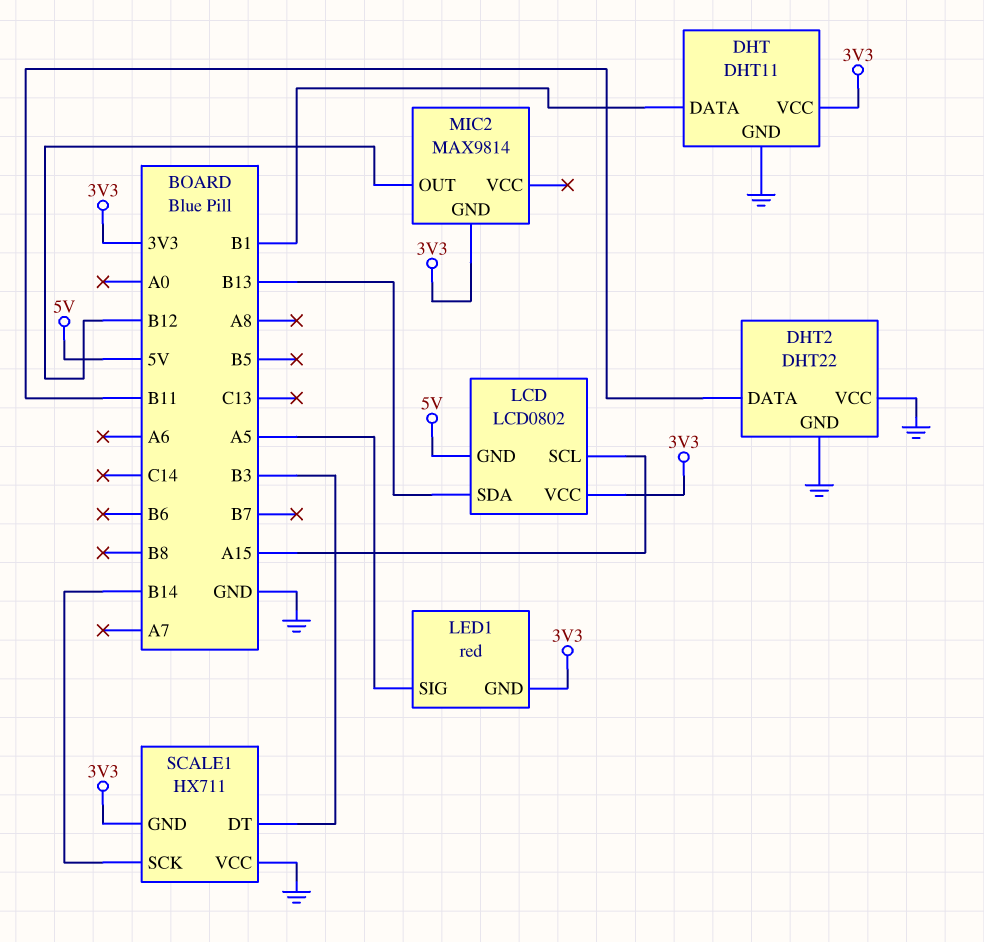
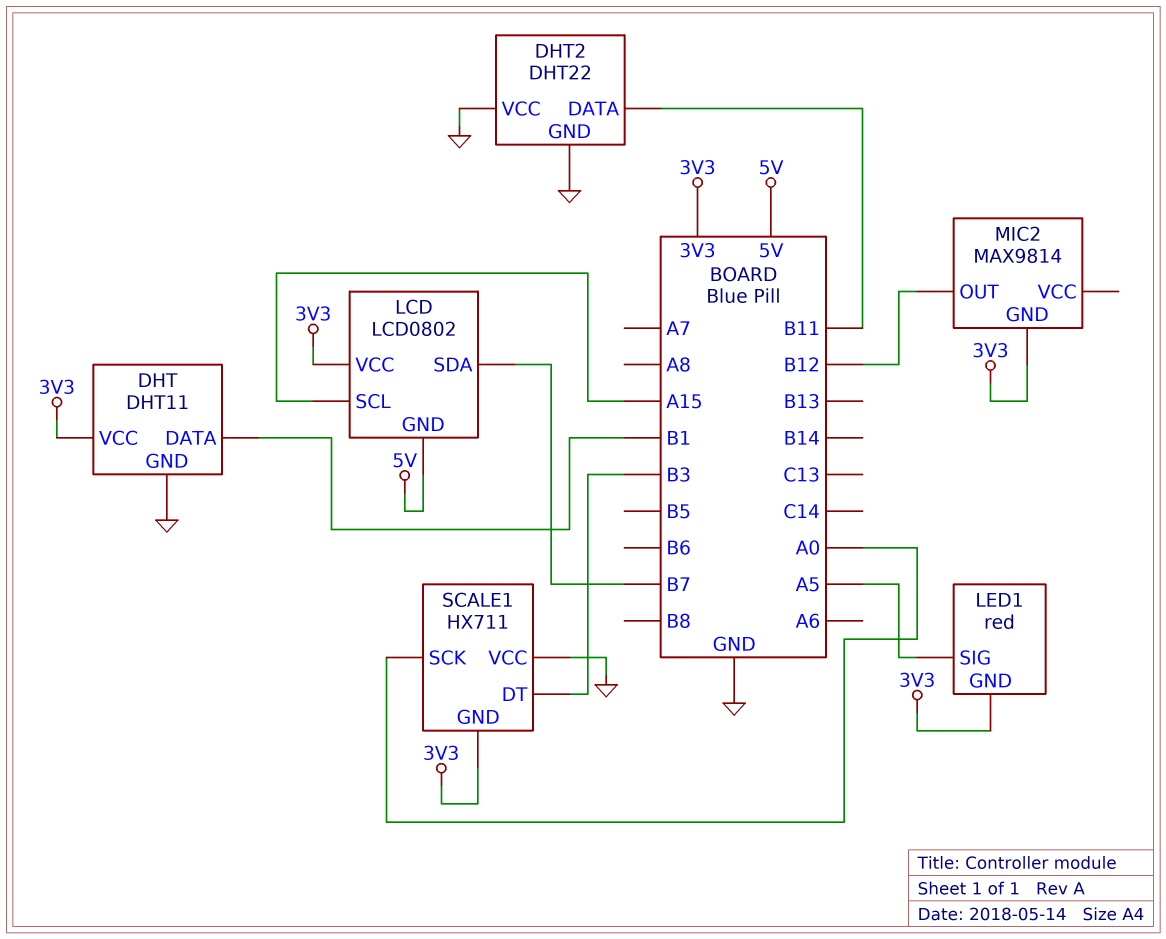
LCD pin SDA: B13 -> B7
SCALE1 pin SCK: B14 -> A0

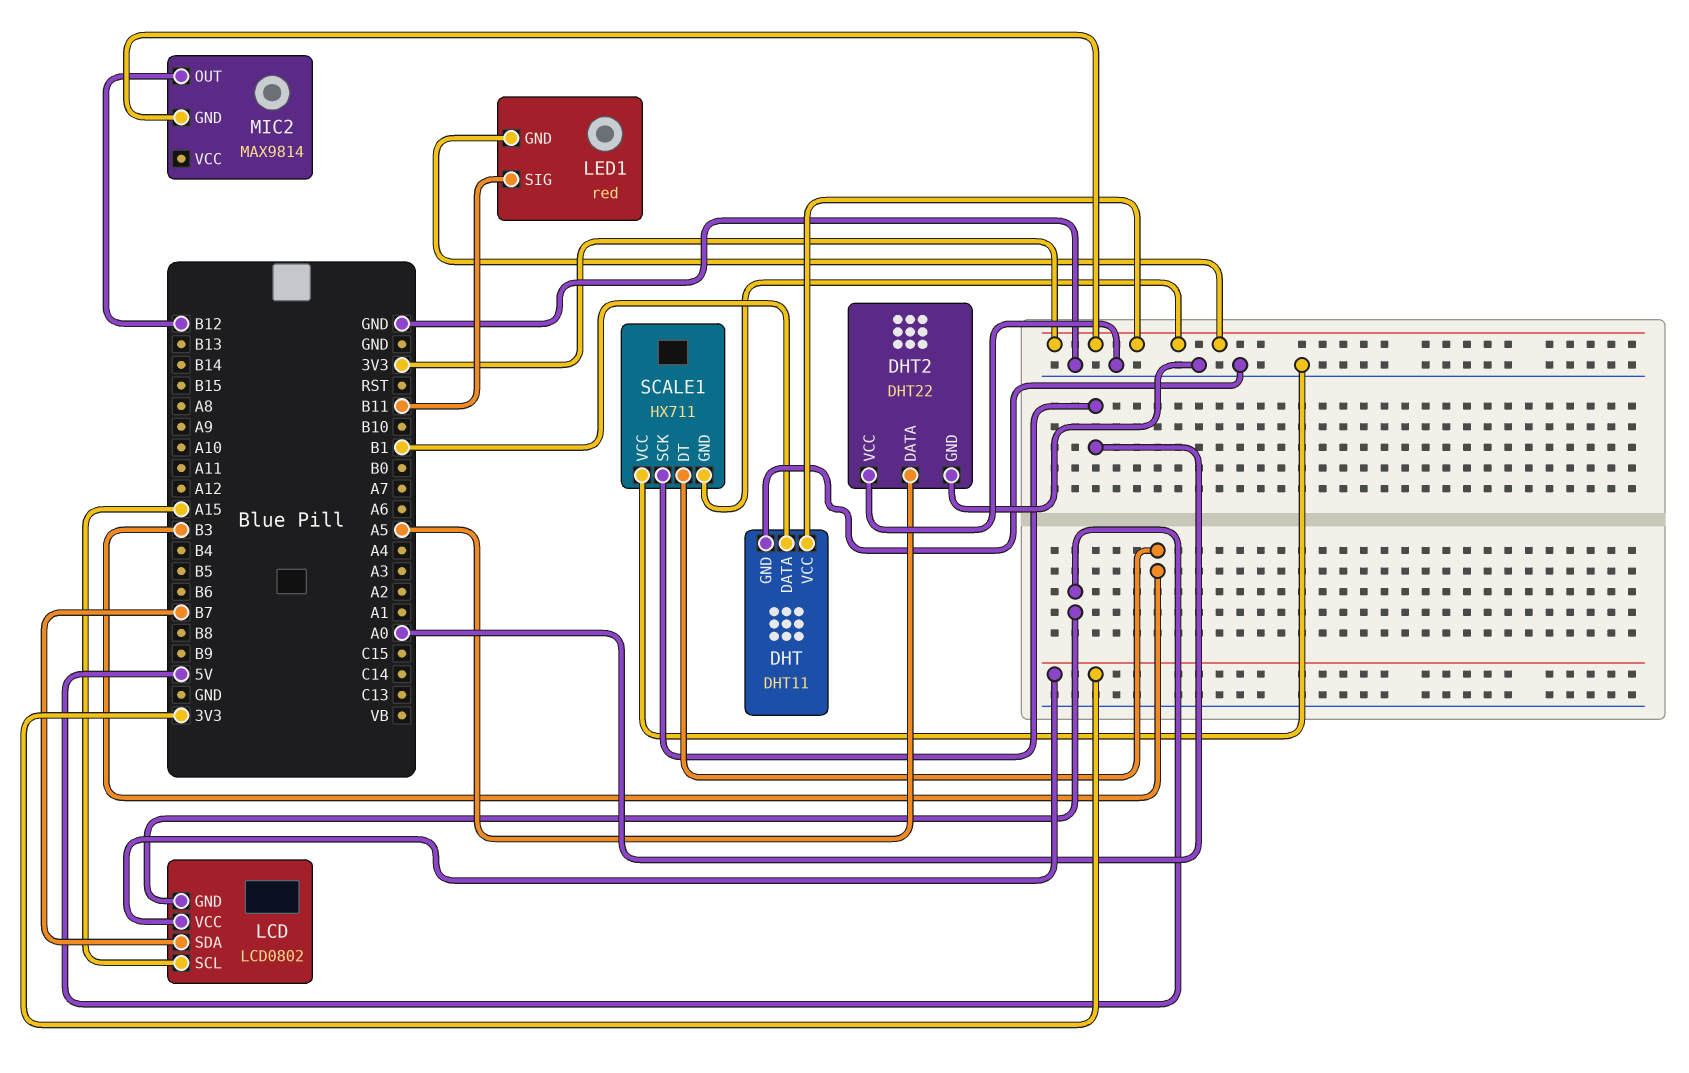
DHT2 pin DATA: B11 -> A5
LED1 pin SIG: A5 -> B11

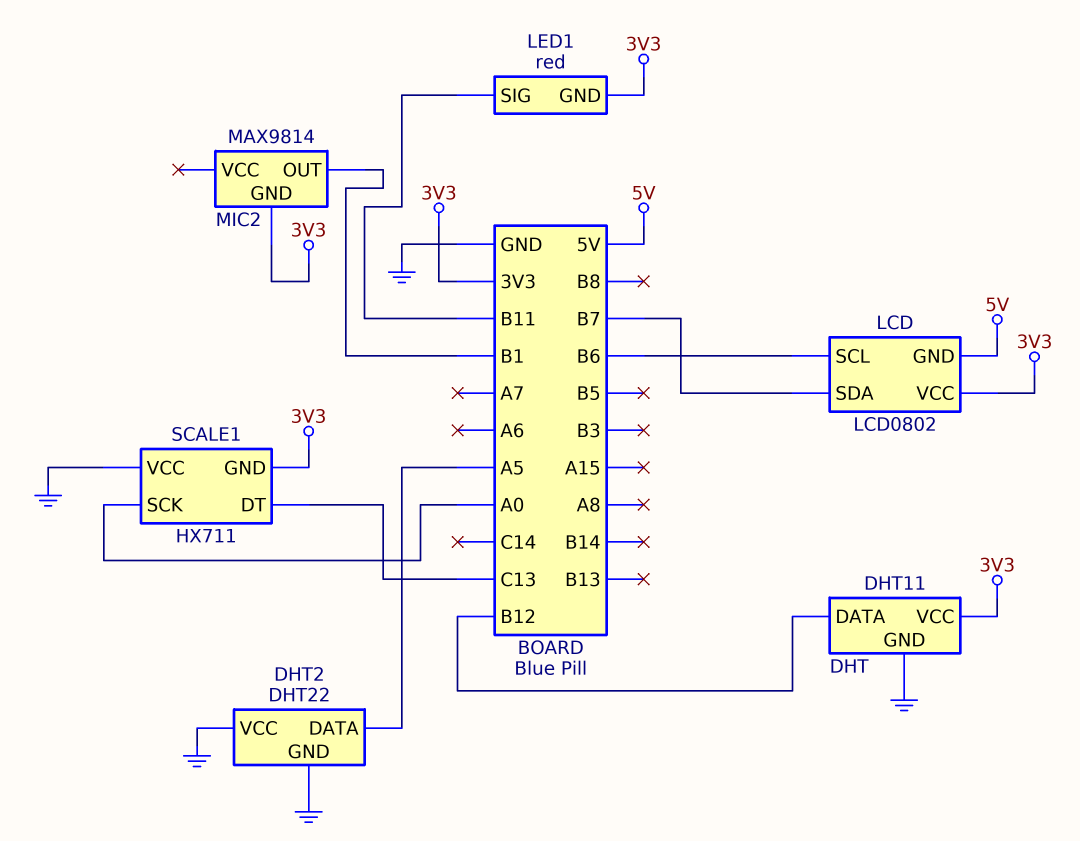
DHT pin DATA: B1 -> B12
LCD pin SCL: A15 -> B6
MIC2 pin OUT: B12 -> B1
SCALE1 pin DT: B3 -> C13

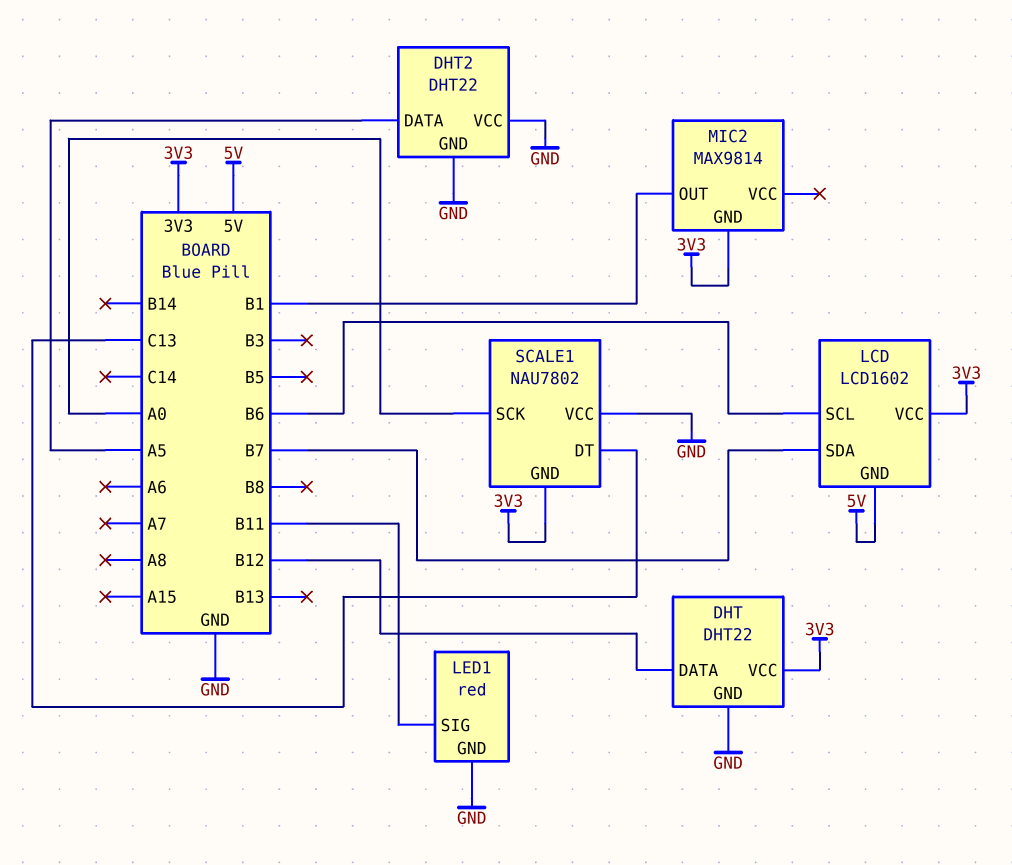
DHT: DHT11 -> DHT22
LCD: LCD0802 -> LCD1602
LED1 pin GND: 3V3 -> GND
SCALE1: HX711 -> NAU7802

